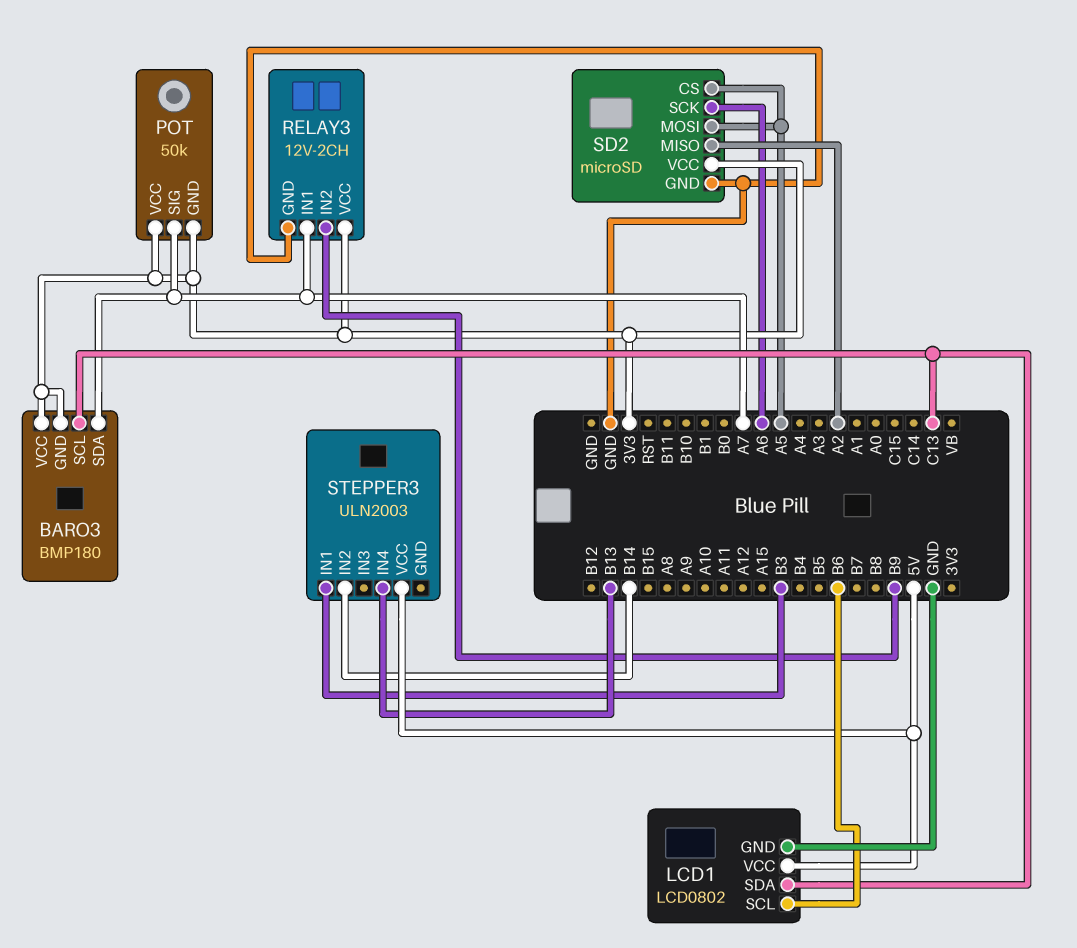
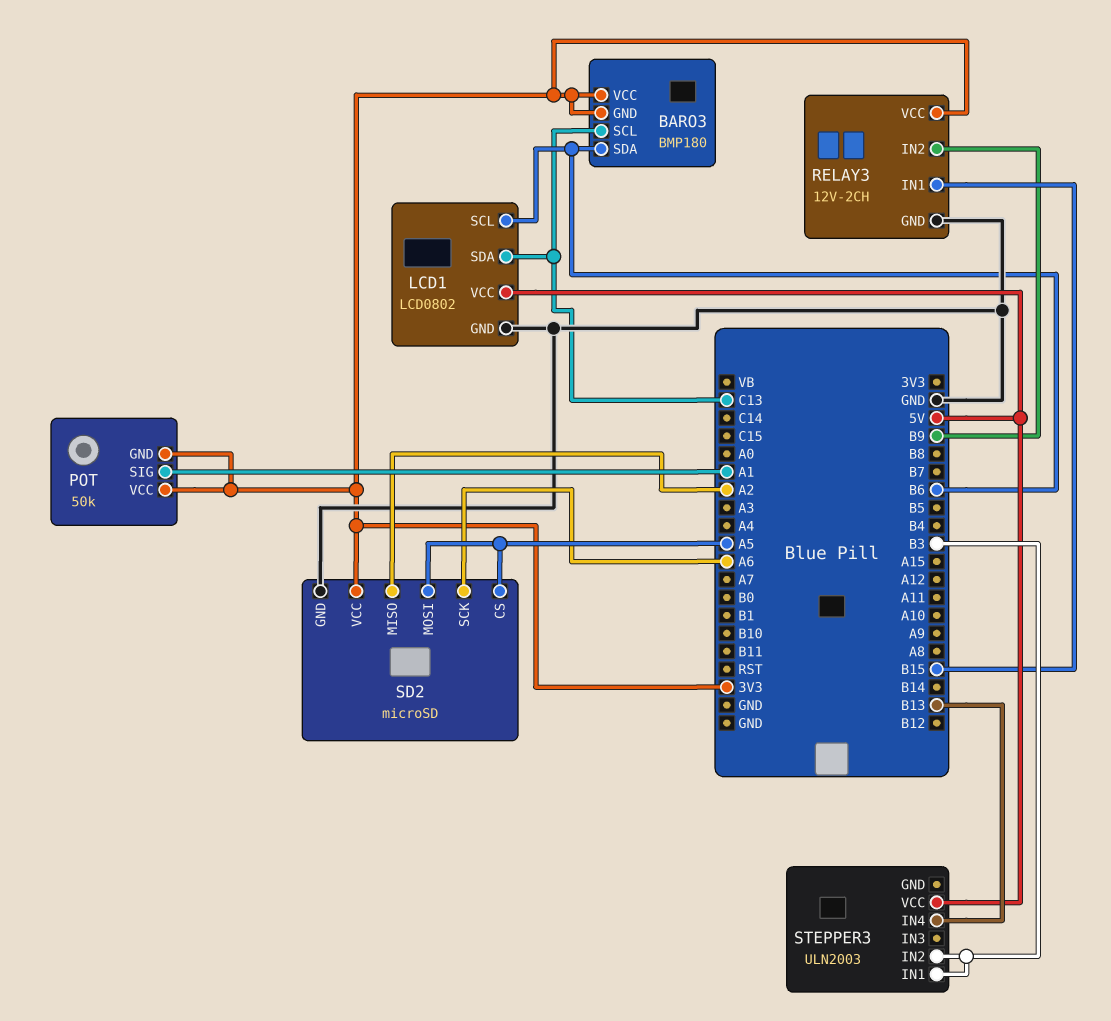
BARO3 pin SDA: A7 -> B6
POT pin SIG: A7 -> A1
RELAY3 pin IN1: A7 -> B15
STEPPER3 pin IN2: B14 -> B3

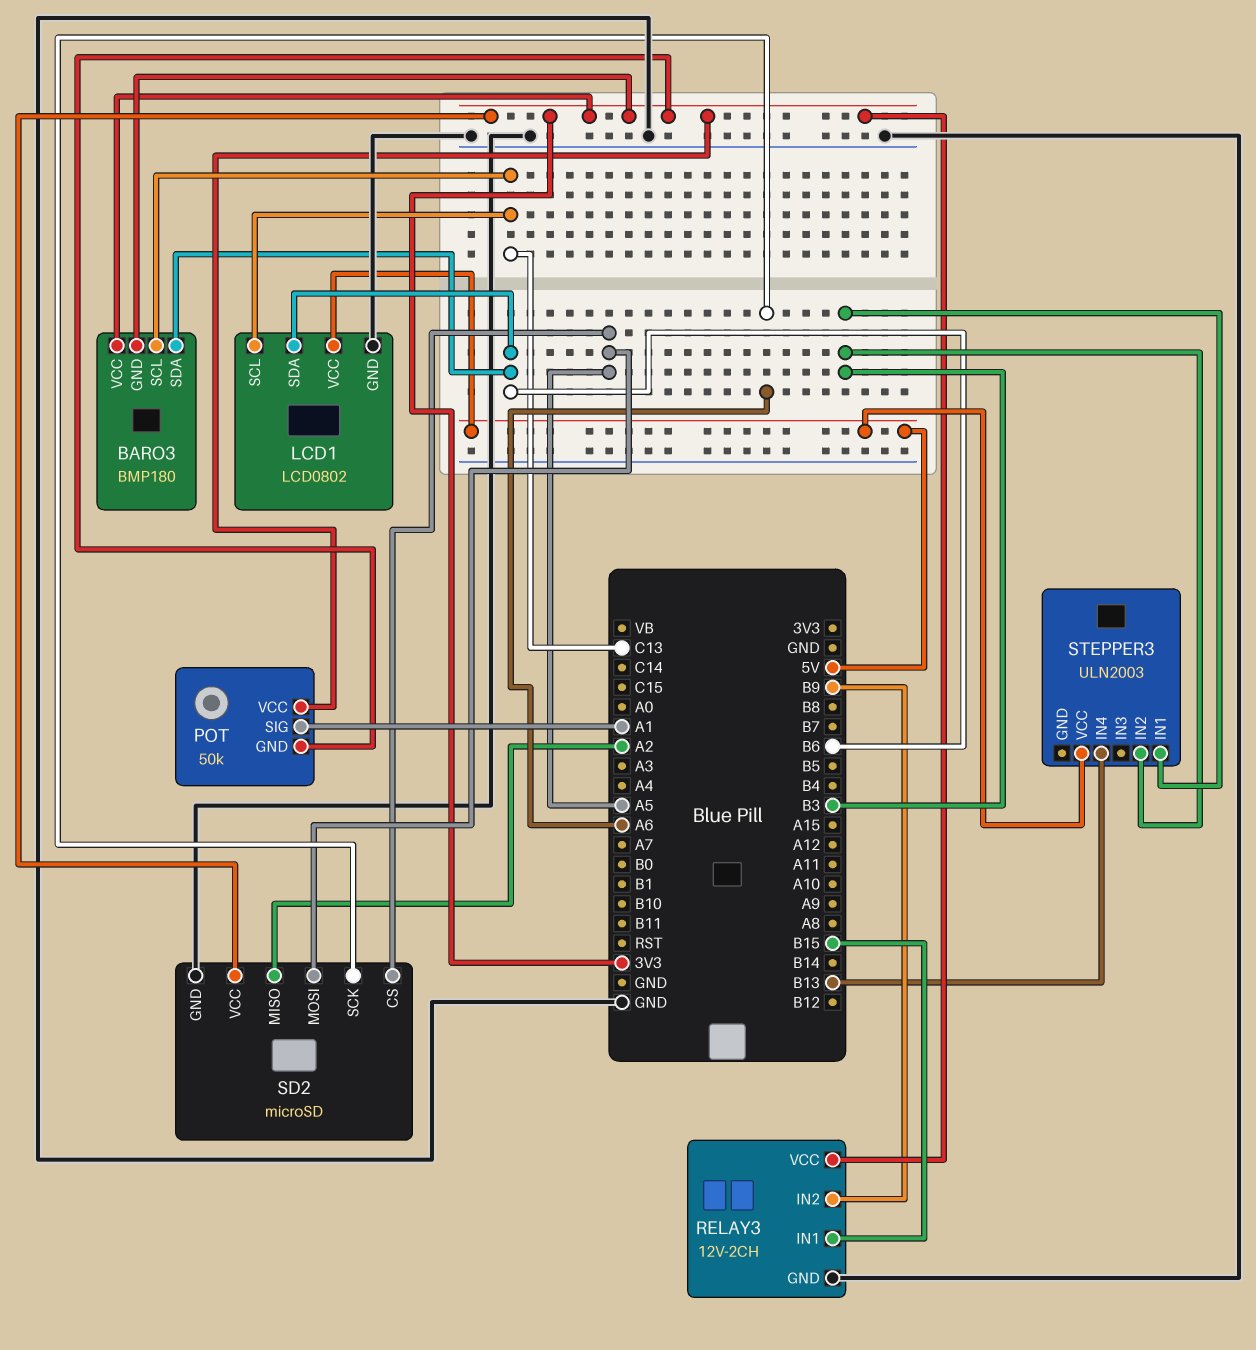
LCD1 pin SCL: B6 -> C13
LCD1 pin SDA: C13 -> B6

